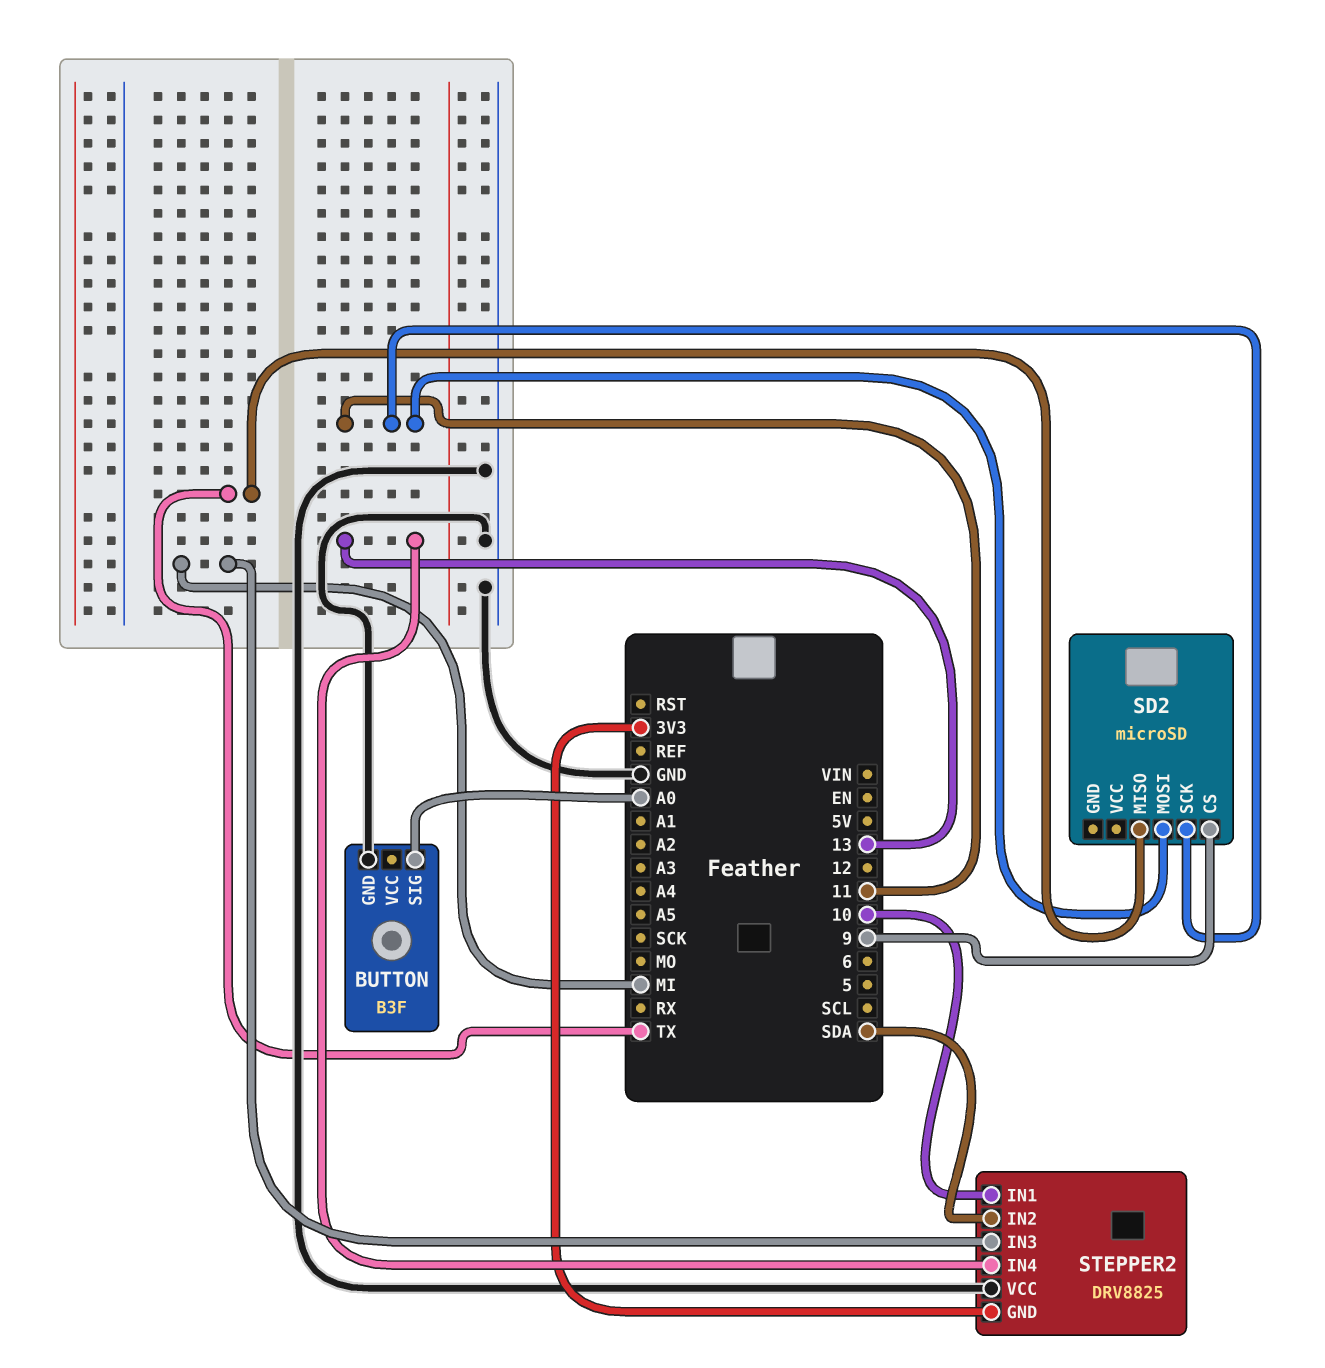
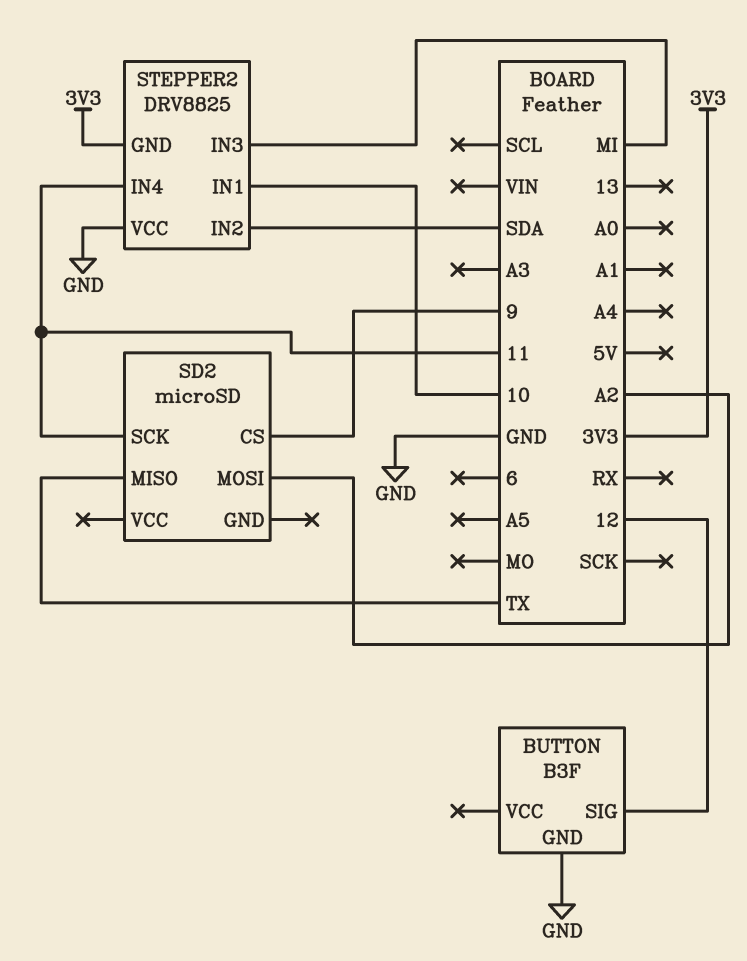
BUTTON pin SIG: A0 -> 12
SD2 pin MOSI: 11 -> A2
STEPPER2 pin IN4: 13 -> 11

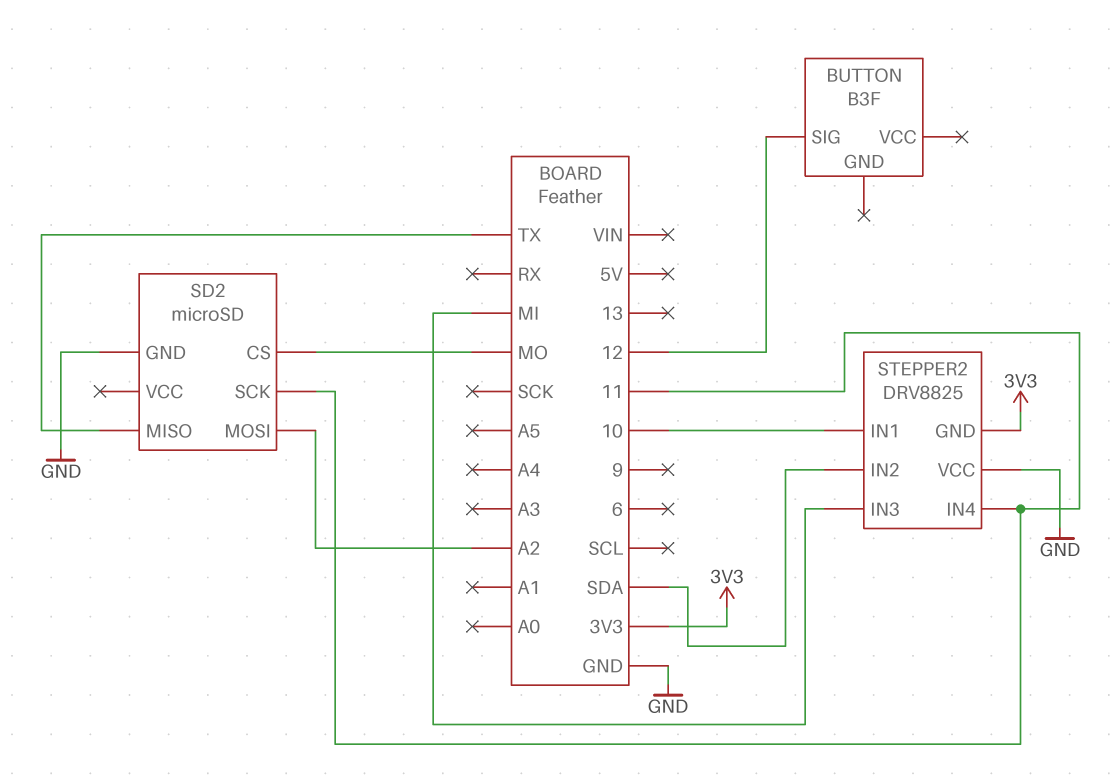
BUTTON pin GND: GND -> none
SD2 pin CS: 9 -> MO
SD2 pin GND: none -> GND

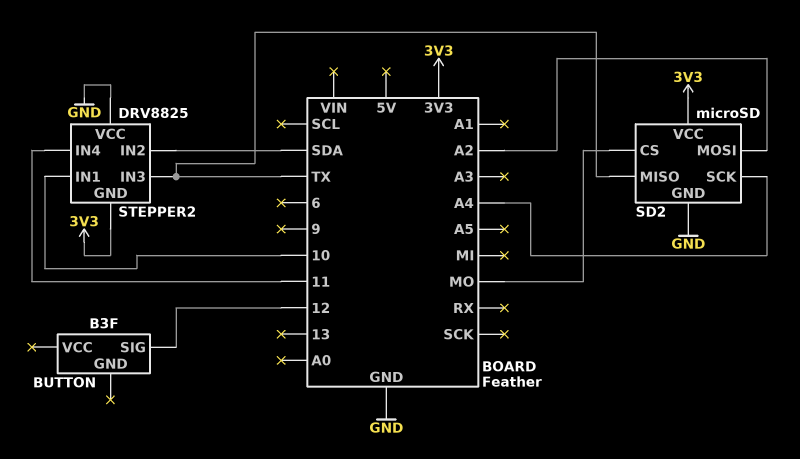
SD2 pin SCK: 11 -> A4
SD2 pin VCC: none -> 3V3
STEPPER2 pin IN3: MI -> TX

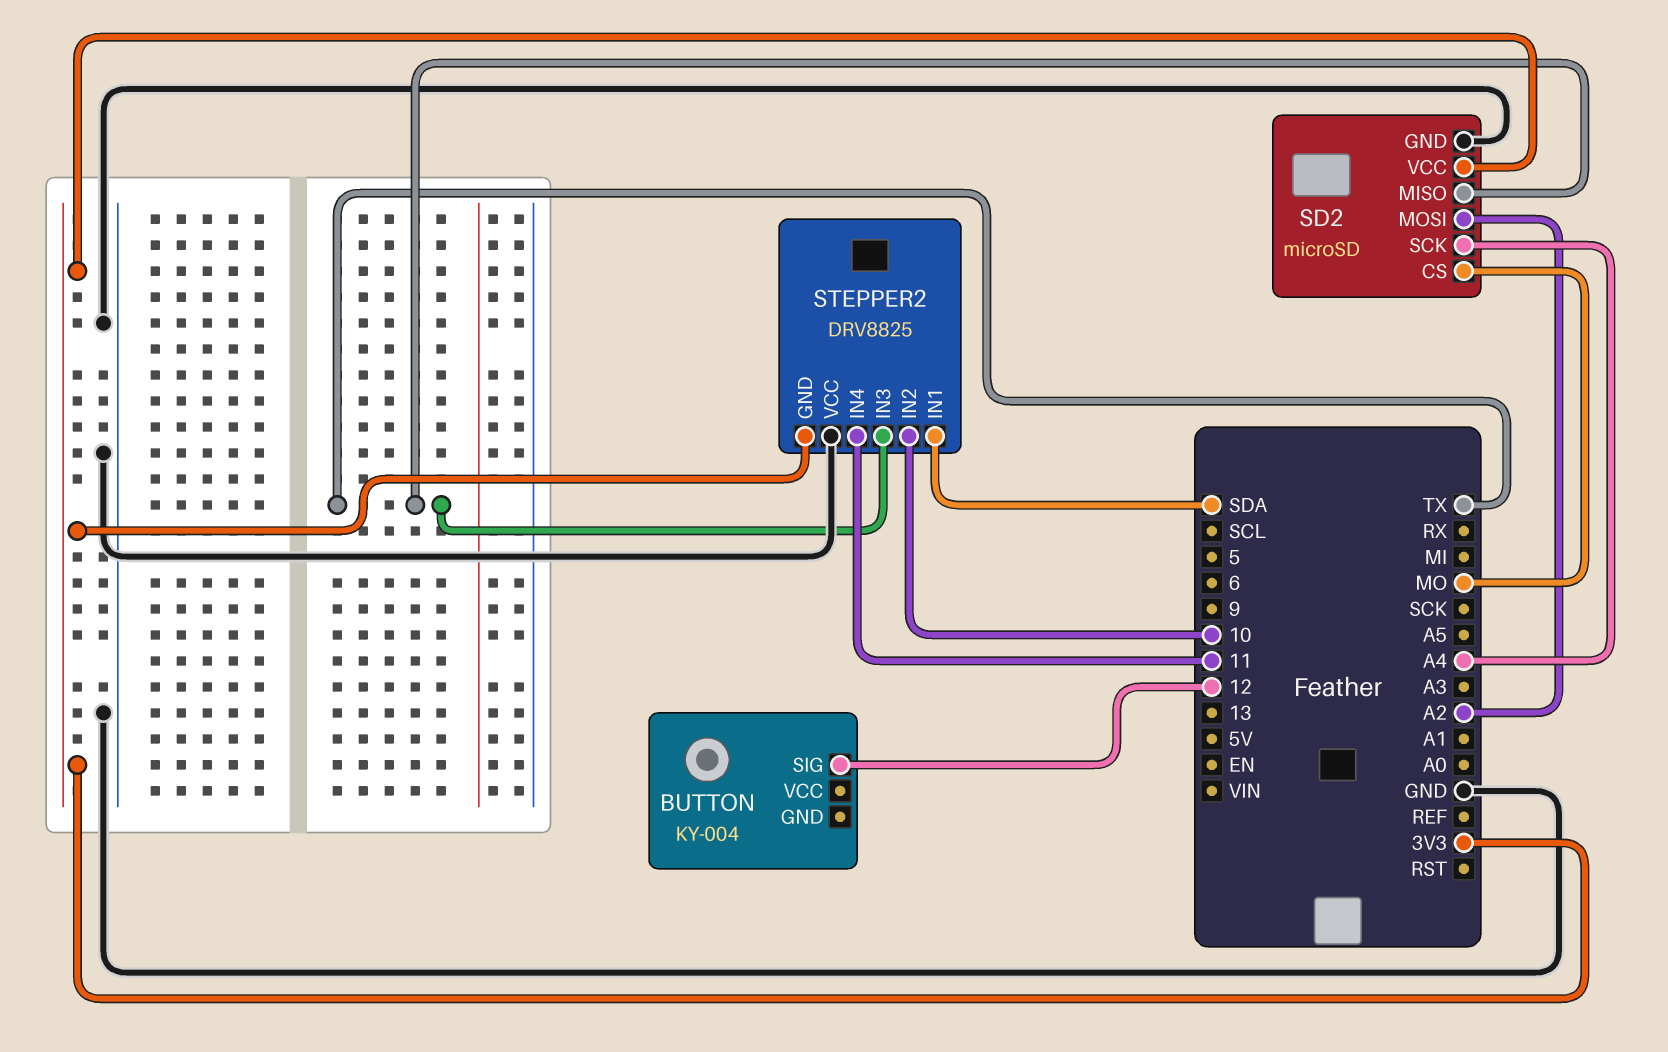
BUTTON: B3F -> KY-004
STEPPER2 pin IN1: 10 -> SDA
STEPPER2 pin IN2: SDA -> 10

